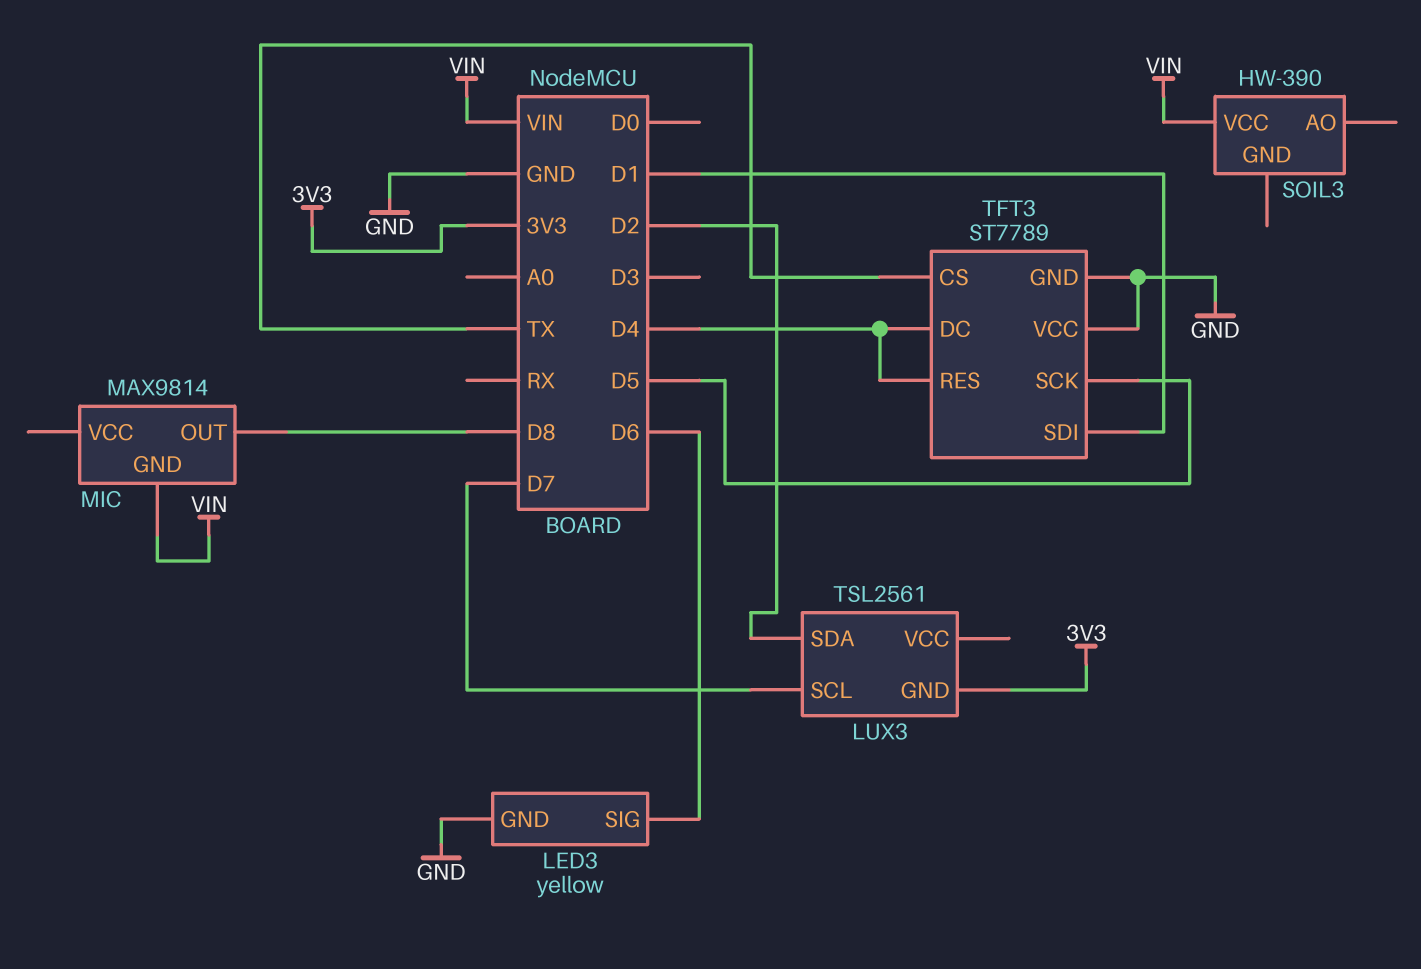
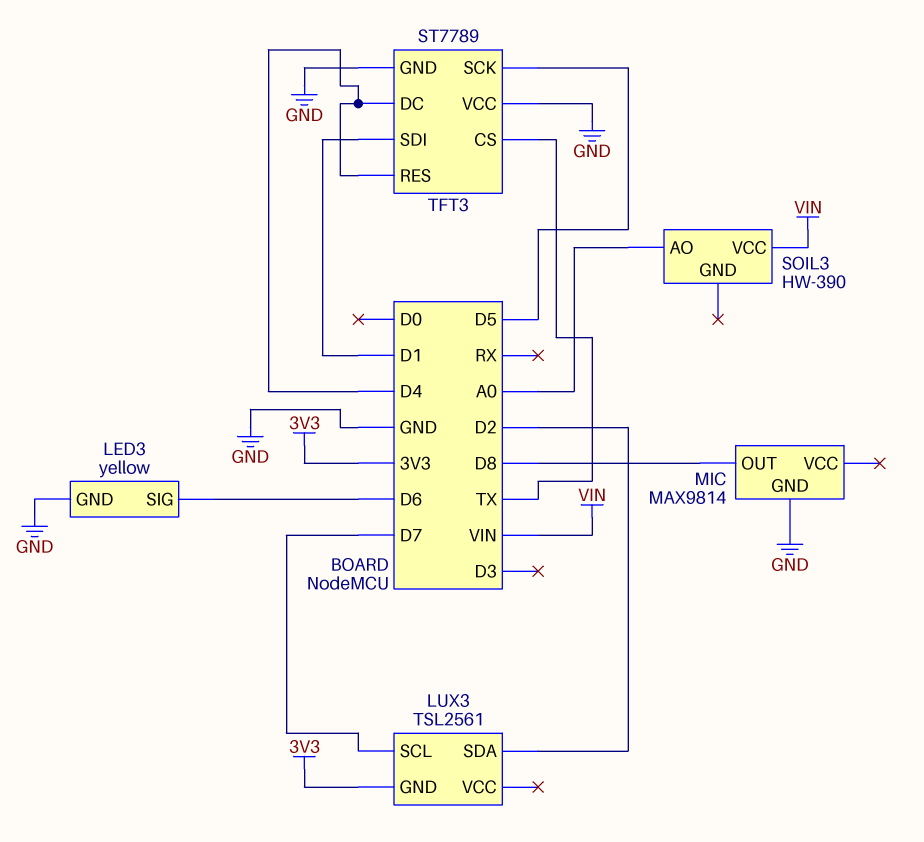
MIC pin GND: VIN -> GND
SOIL3 pin AO: none -> A0

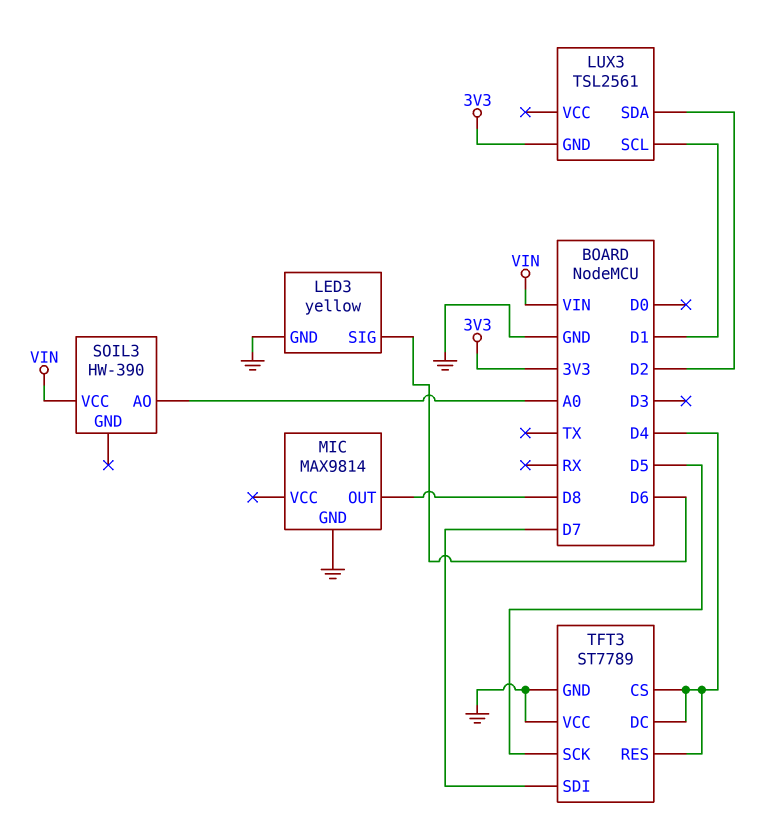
LUX3 pin SCL: D7 -> D1
TFT3 pin CS: TX -> D4
TFT3 pin SDI: D1 -> D7

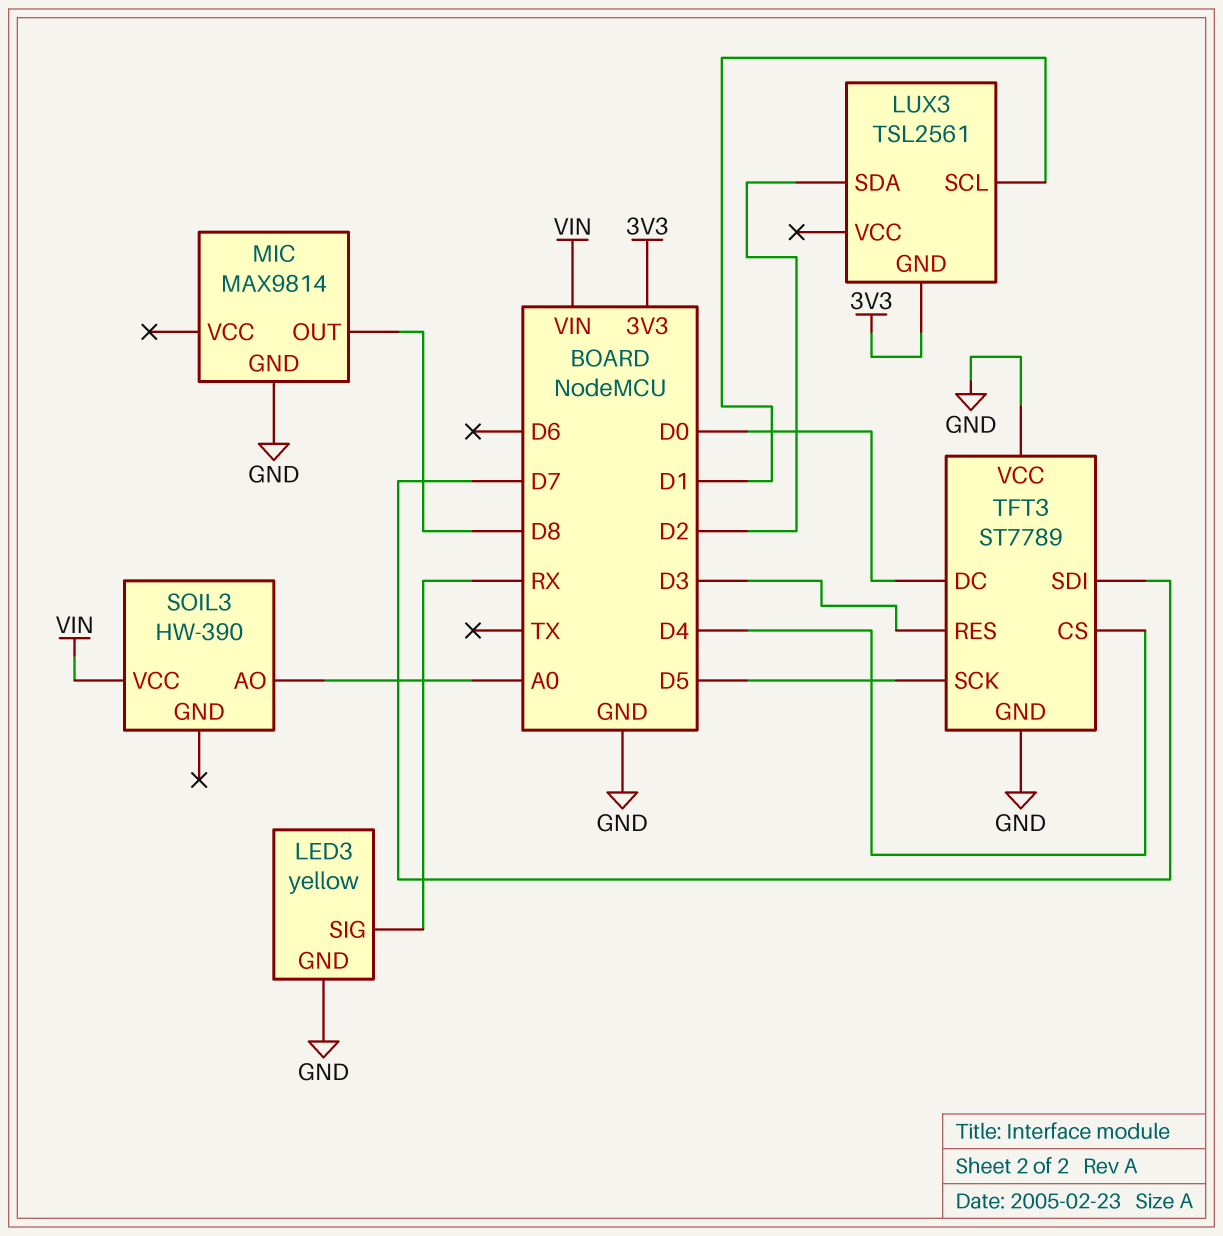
LED3 pin SIG: D6 -> RX
TFT3 pin DC: D4 -> D0
TFT3 pin RES: D4 -> D3

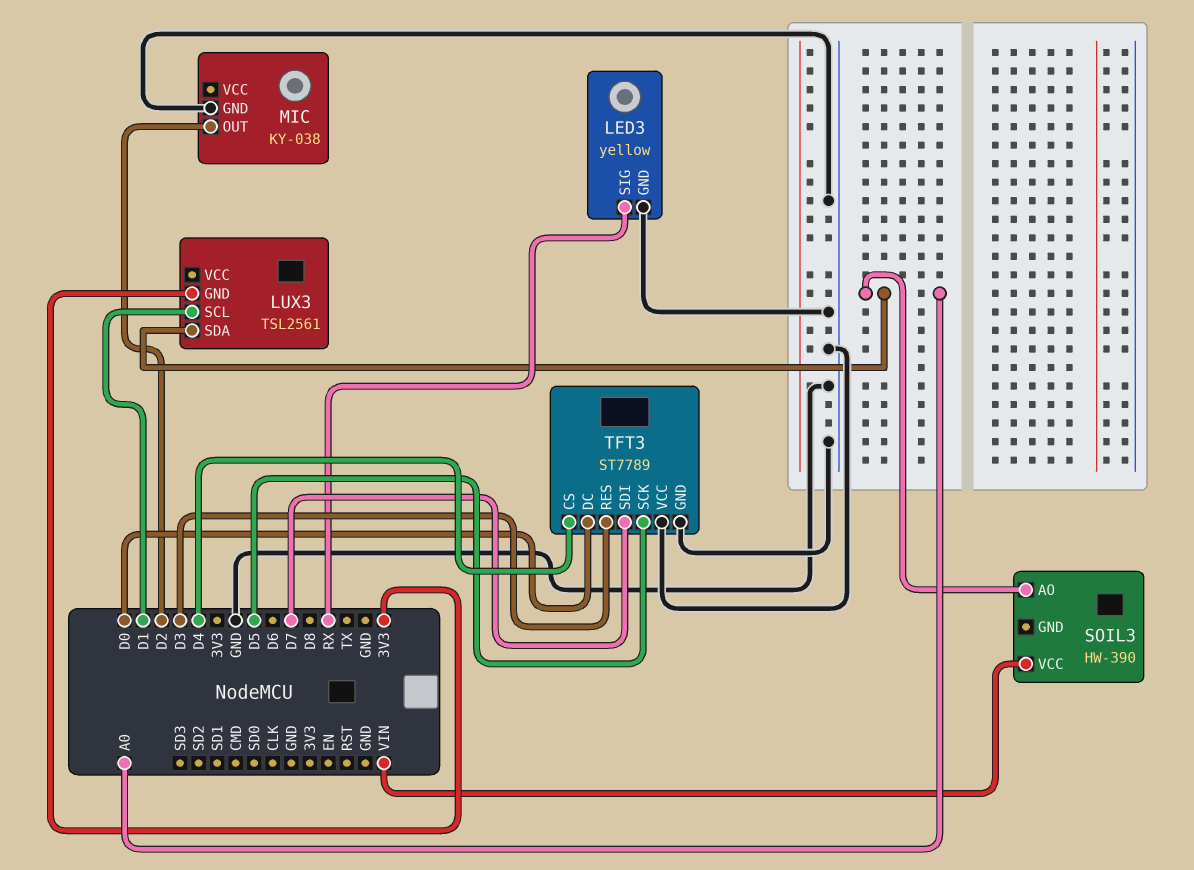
LUX3 pin SDA: D2 -> A0
MIC: MAX9814 -> KY-038
MIC pin OUT: D8 -> D2

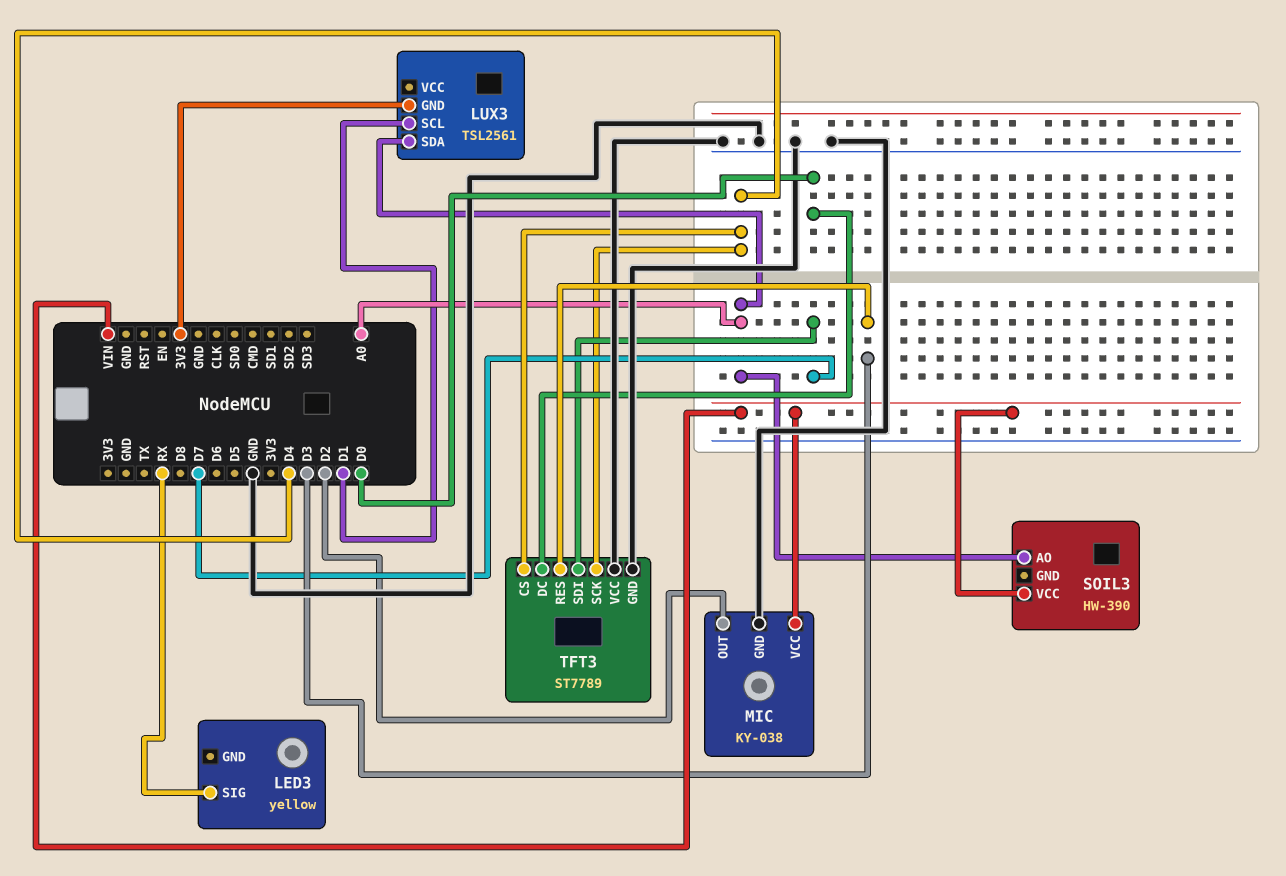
LED3 pin GND: GND -> none
MIC pin VCC: none -> VIN
TFT3 pin SCK: D5 -> D4

